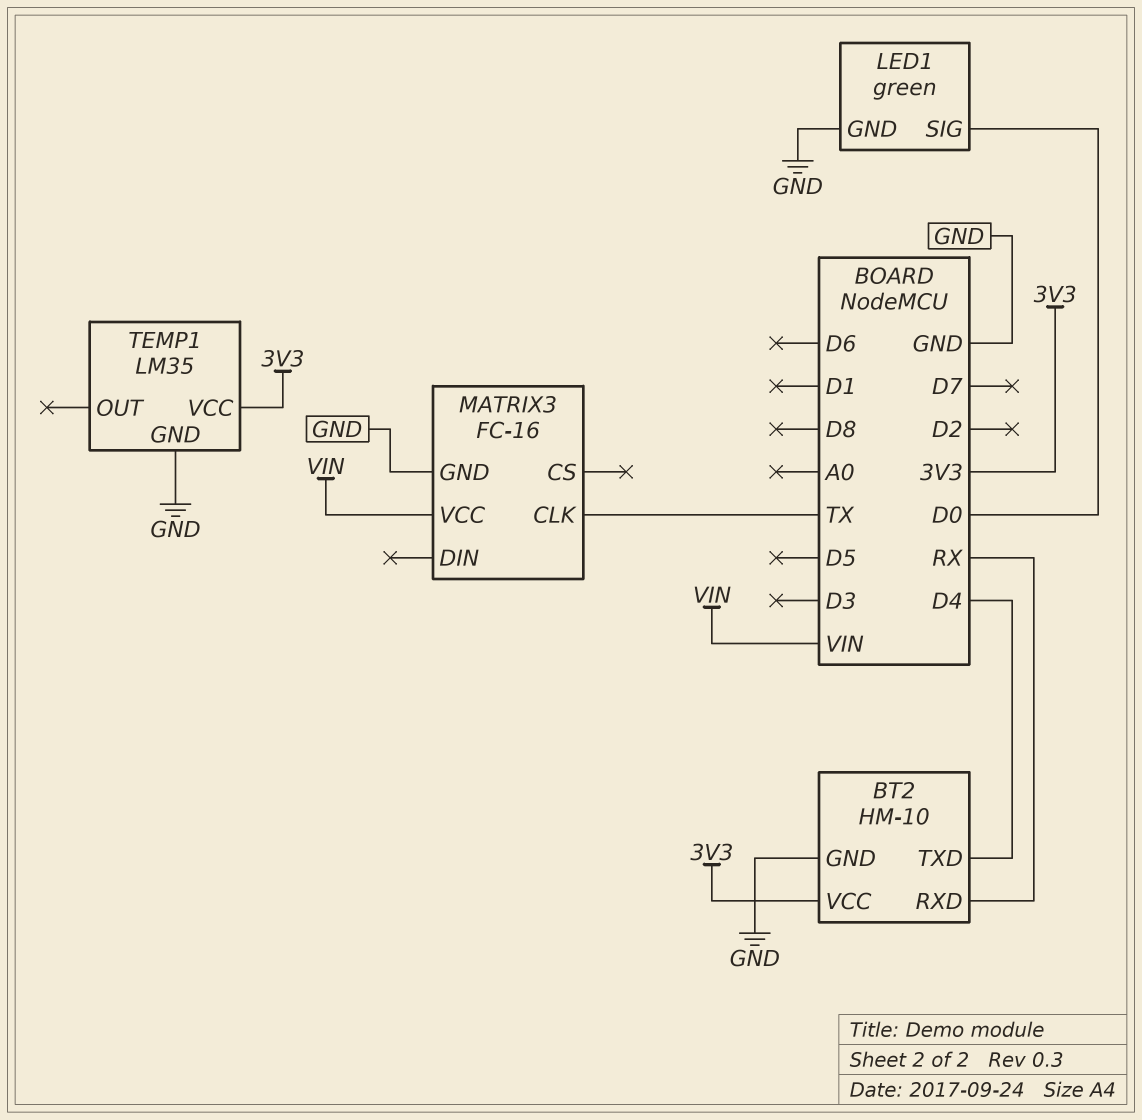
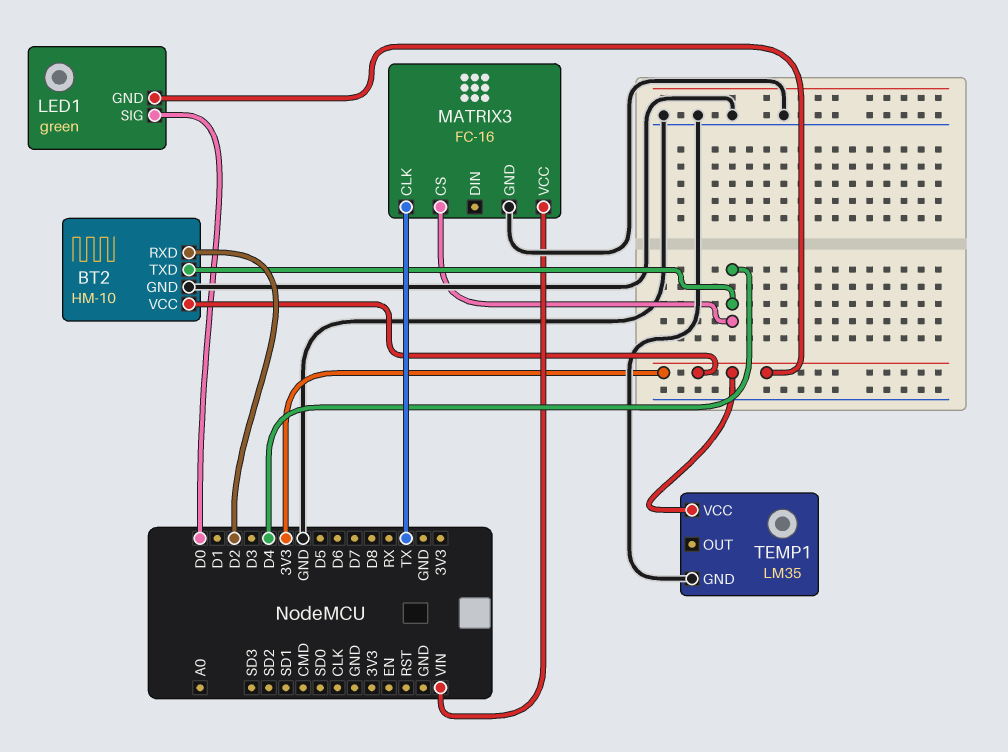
BT2 pin RXD: RX -> D2
LED1 pin GND: GND -> 3V3
MATRIX3 pin CS: none -> D4

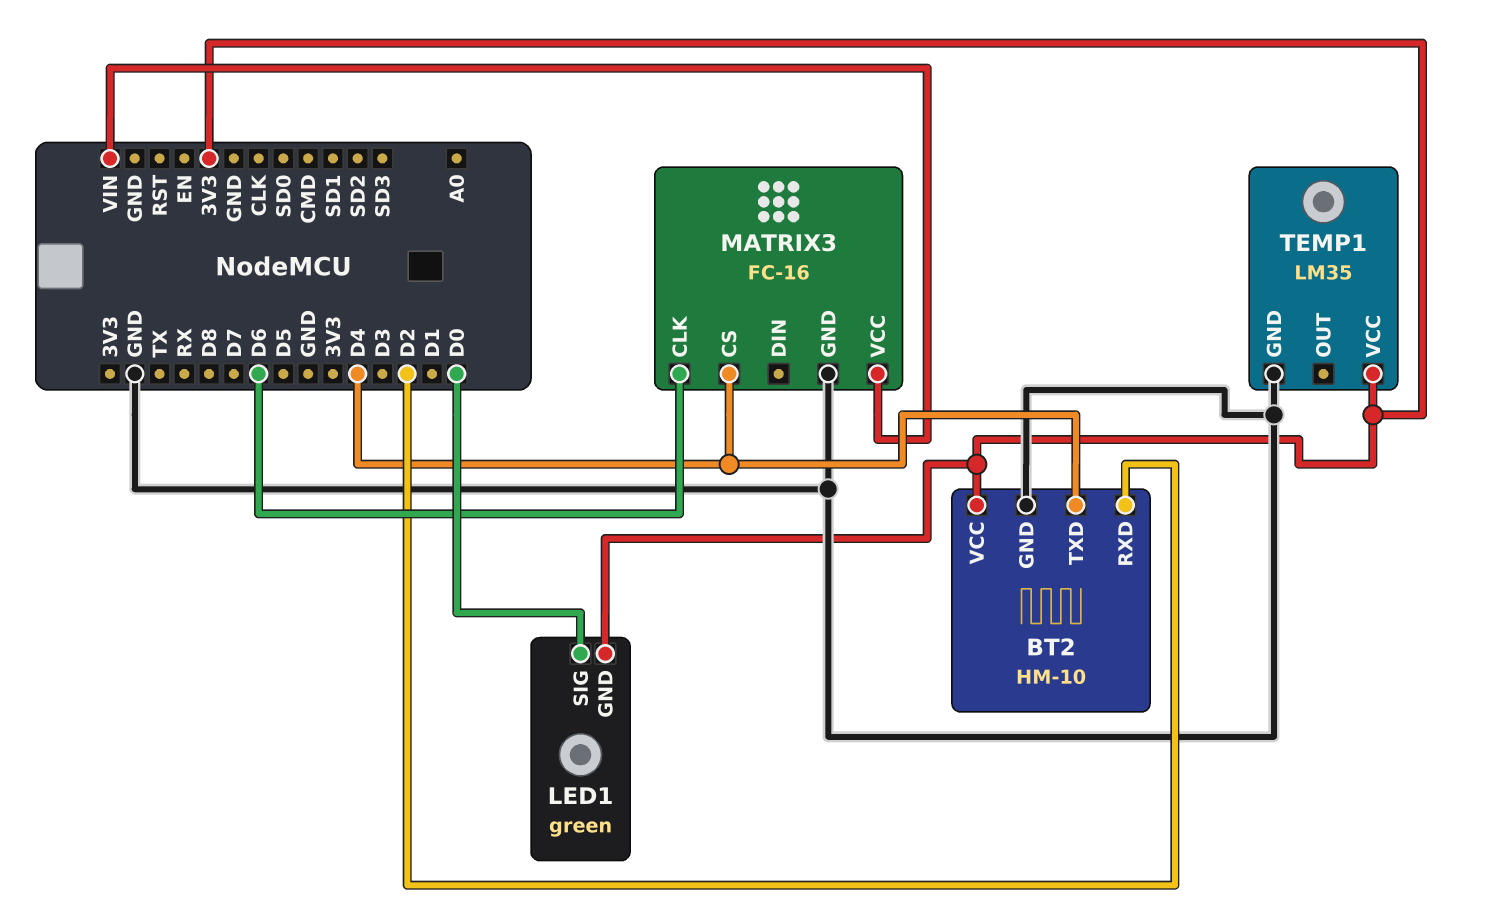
MATRIX3 pin CLK: TX -> D6

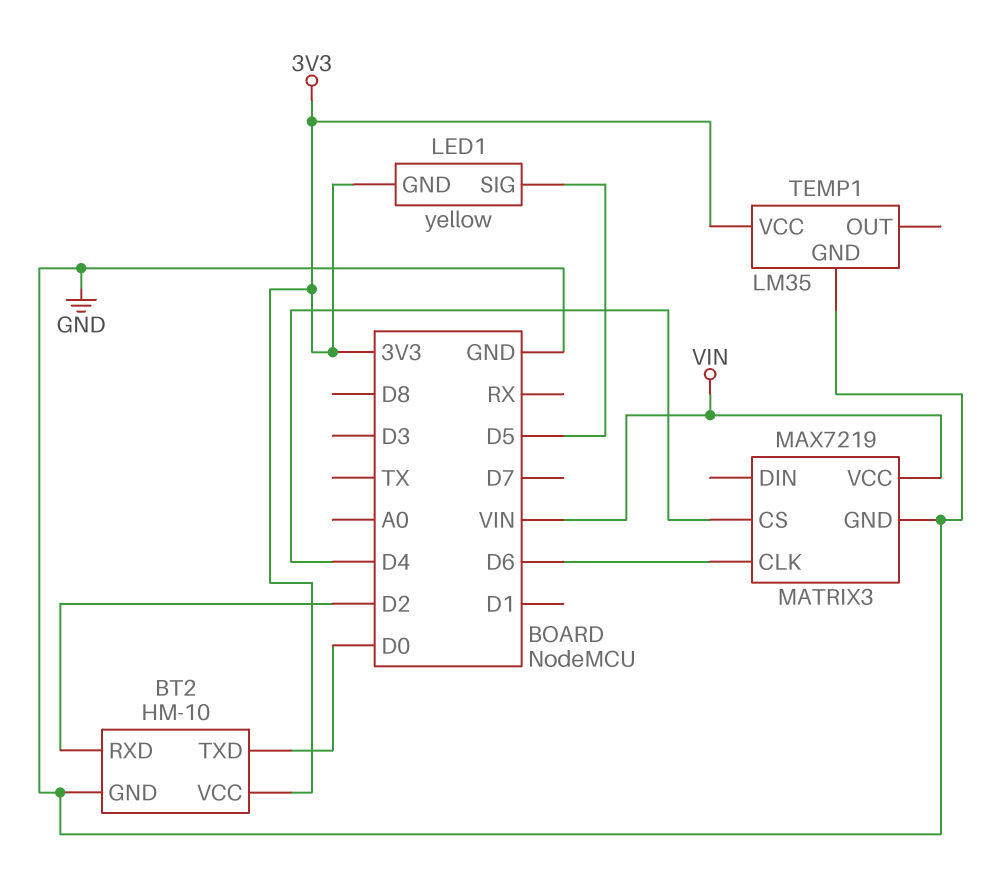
BT2 pin TXD: D4 -> D0
LED1: green -> yellow
LED1 pin SIG: D0 -> D5
MATRIX3: FC-16 -> MAX7219

